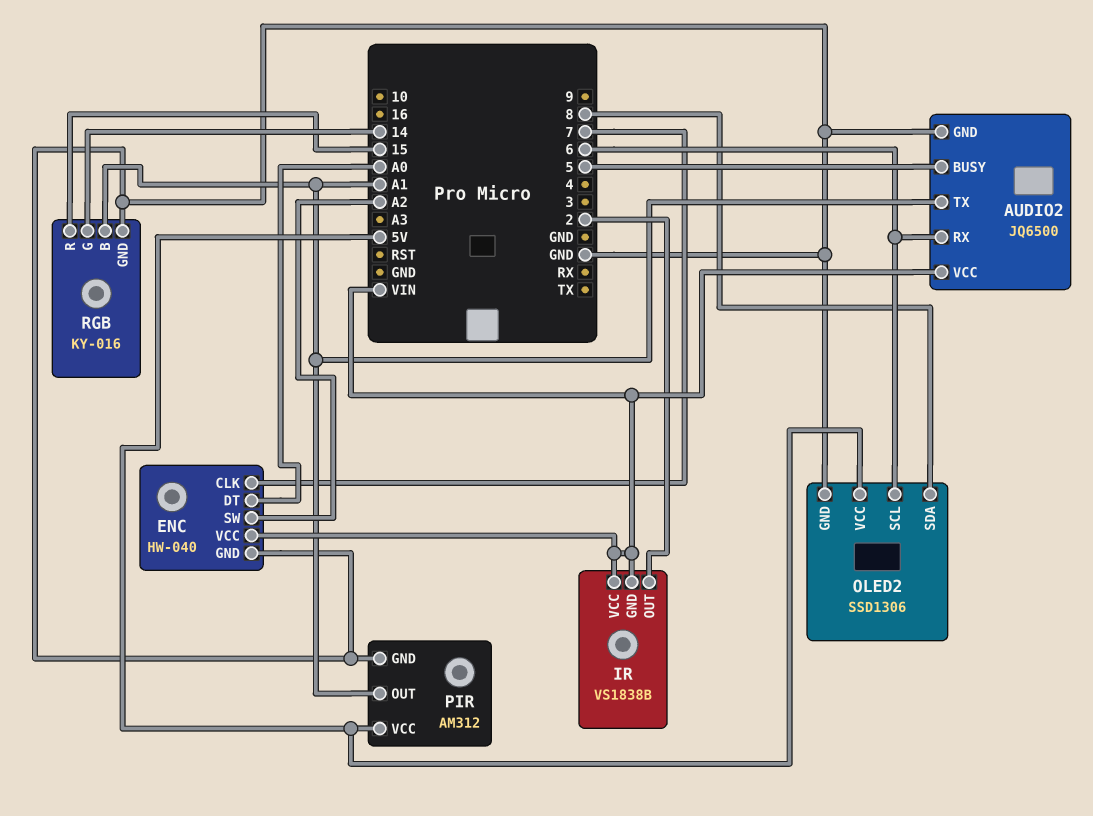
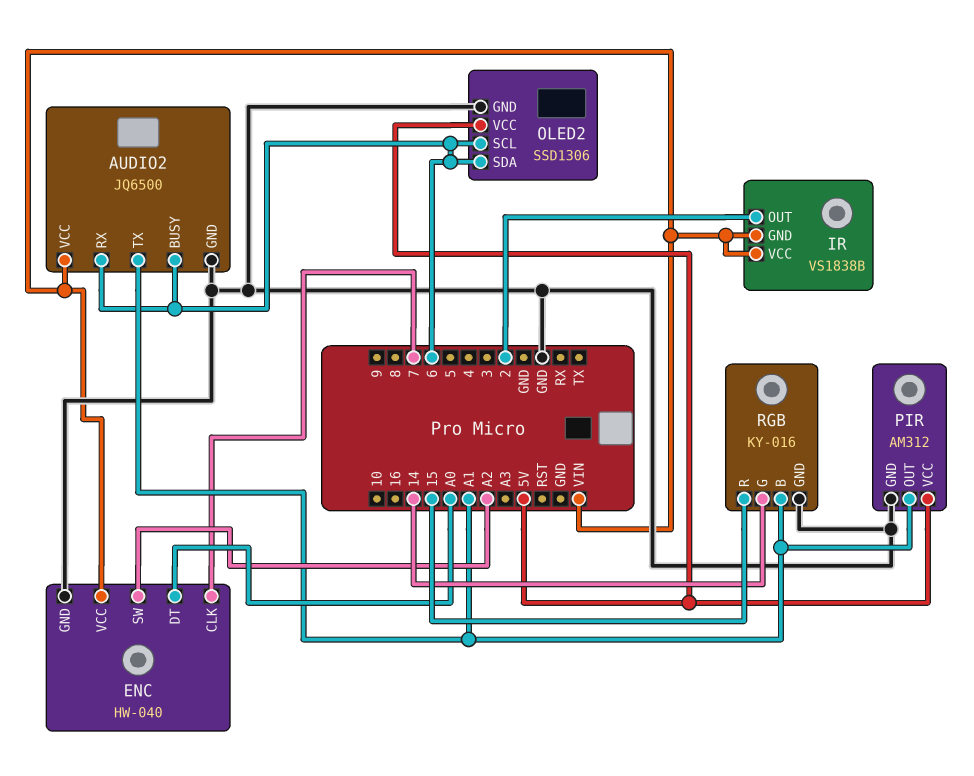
AUDIO2 pin BUSY: 5 -> 6
OLED2 pin SDA: 8 -> 6

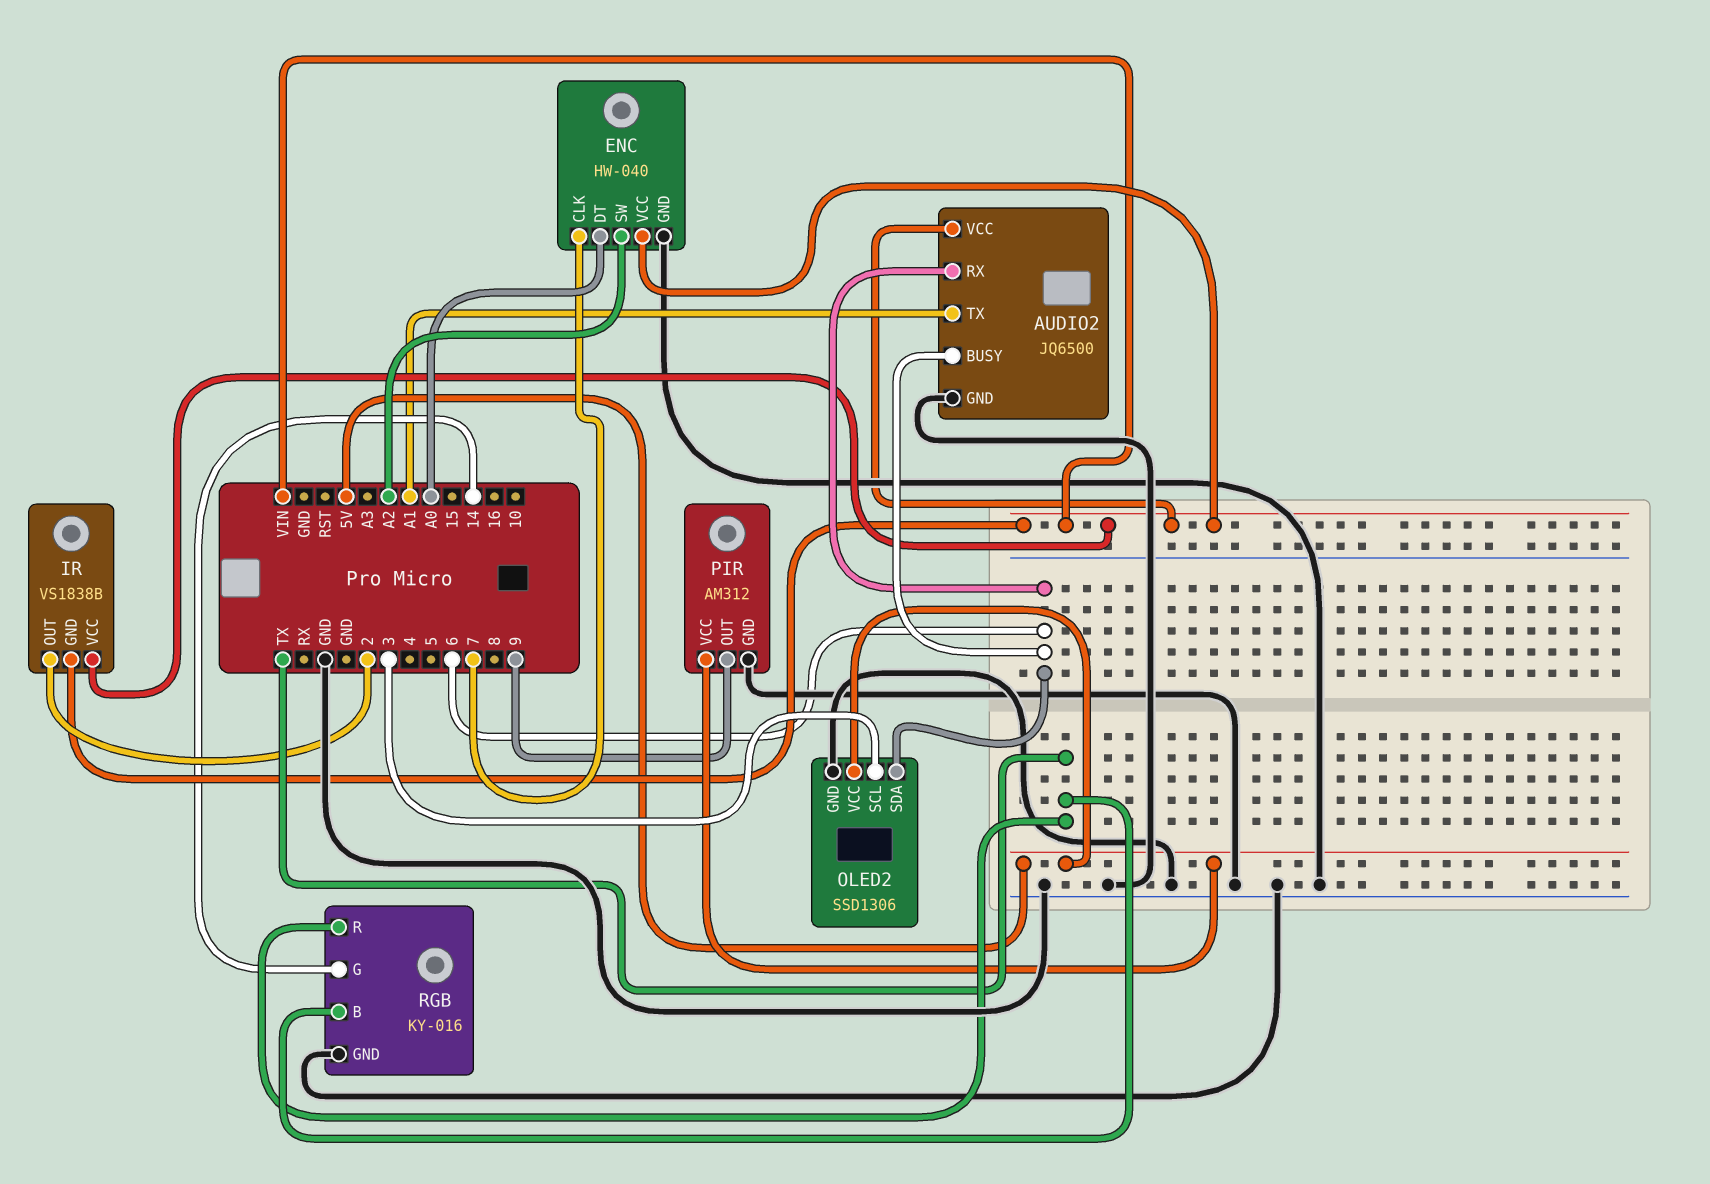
OLED2 pin SCL: 6 -> 3
PIR pin OUT: A1 -> 9
RGB pin B: A1 -> TX
RGB pin R: 15 -> TX

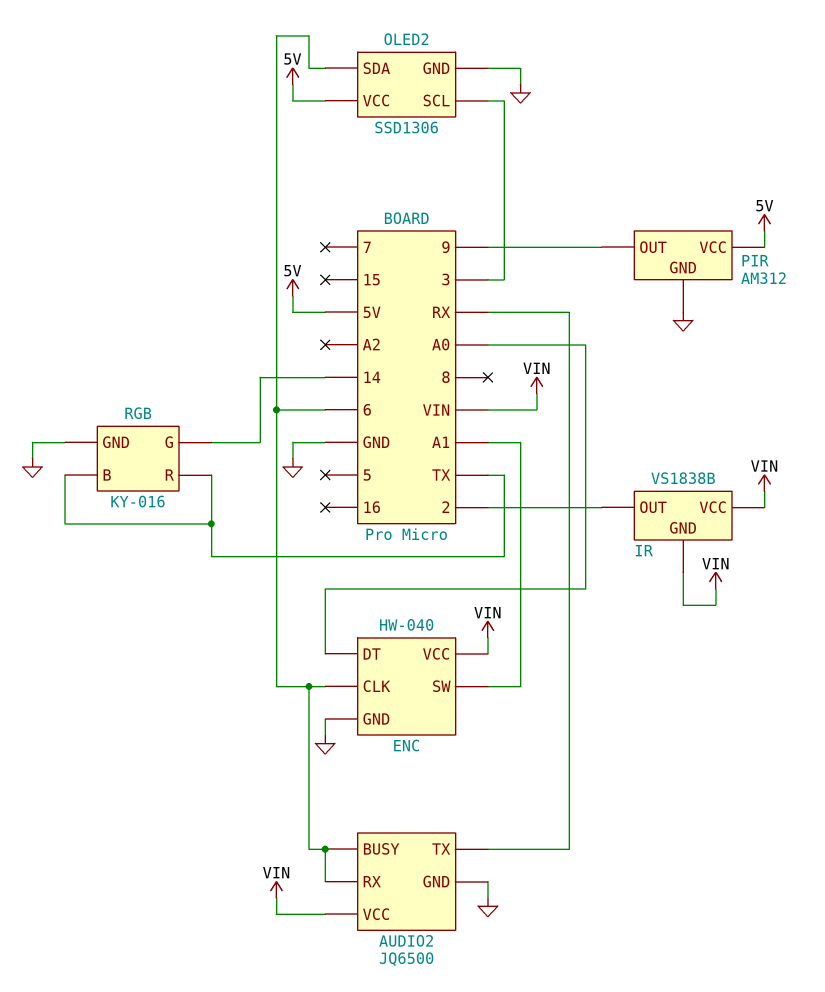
AUDIO2 pin TX: A1 -> RX
ENC pin CLK: 7 -> 6
ENC pin SW: A2 -> A1

